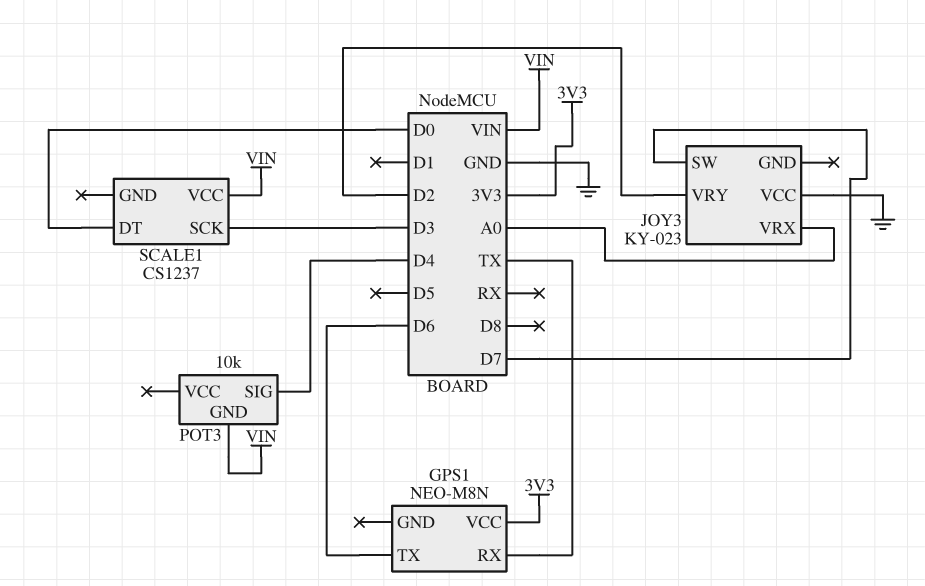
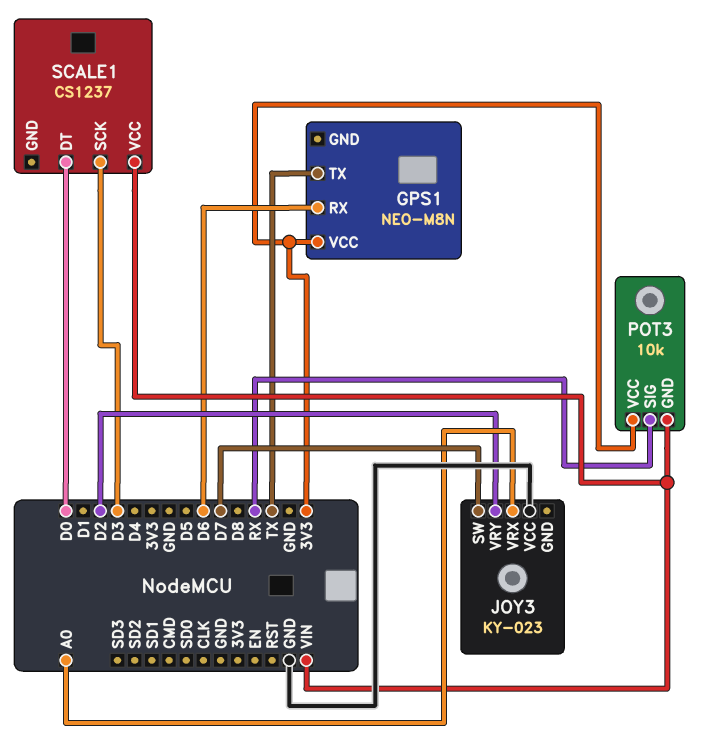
GPS1 pin RX: TX -> D6
GPS1 pin TX: D6 -> TX
POT3 pin SIG: D4 -> RX
POT3 pin VCC: none -> 3V3

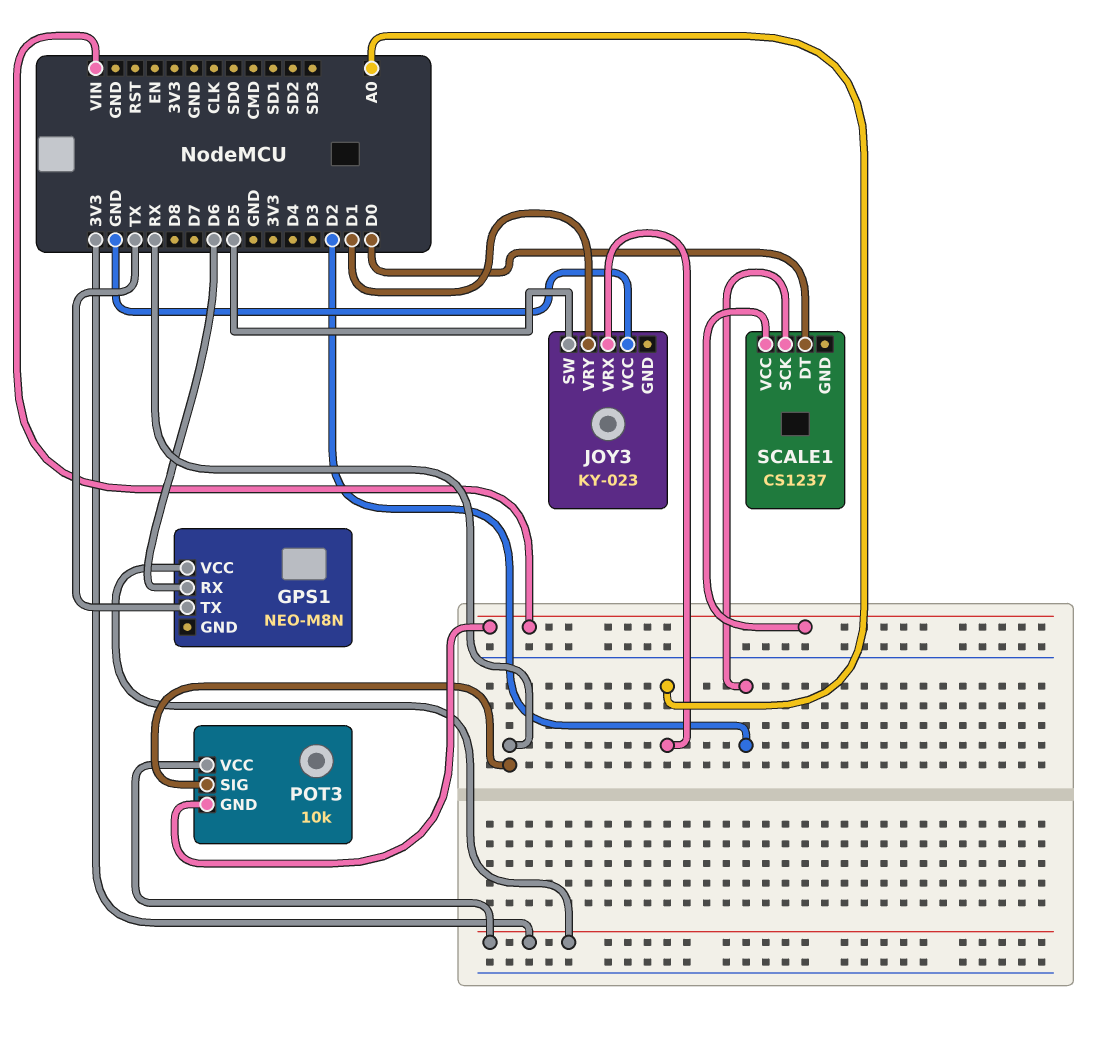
JOY3 pin SW: D7 -> D5
JOY3 pin VRY: D2 -> D1
SCALE1 pin SCK: D3 -> D2

